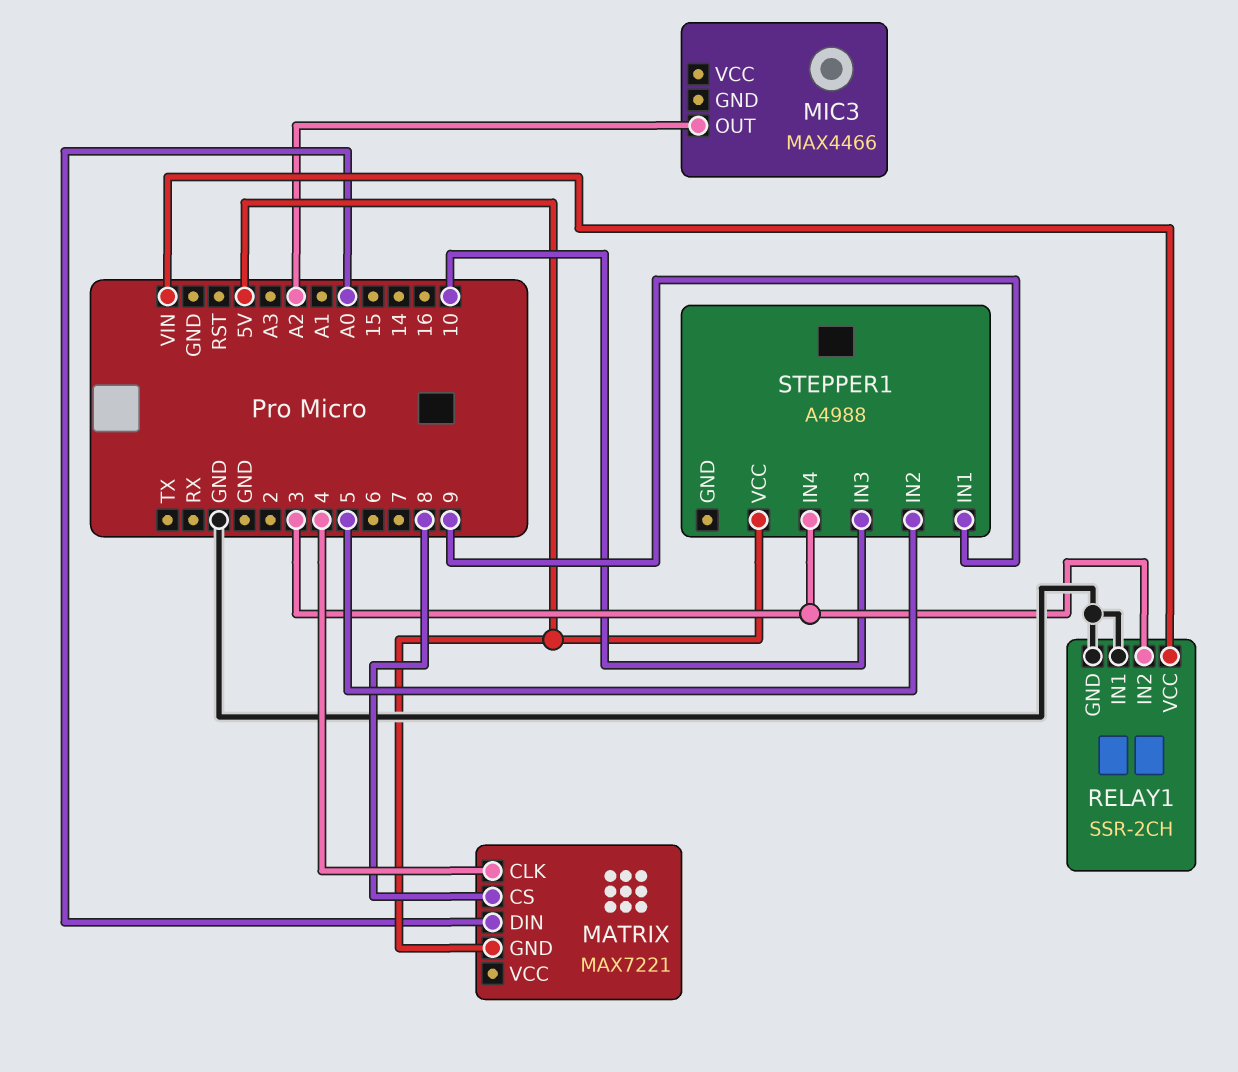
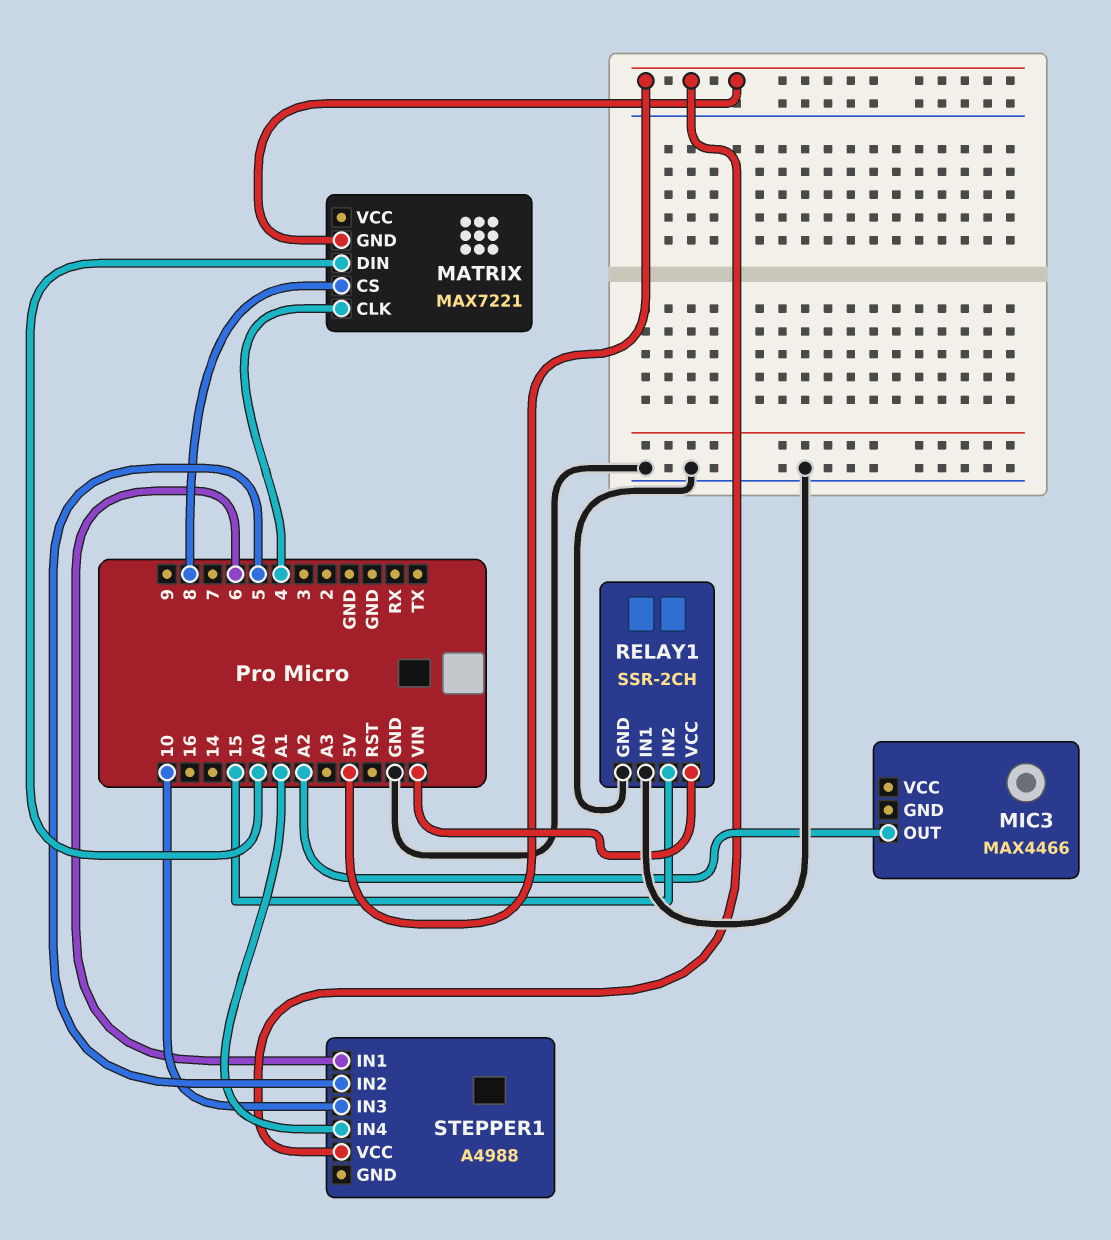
RELAY1 pin IN2: 3 -> 15
STEPPER1 pin IN1: 9 -> 6
STEPPER1 pin IN4: 3 -> A1

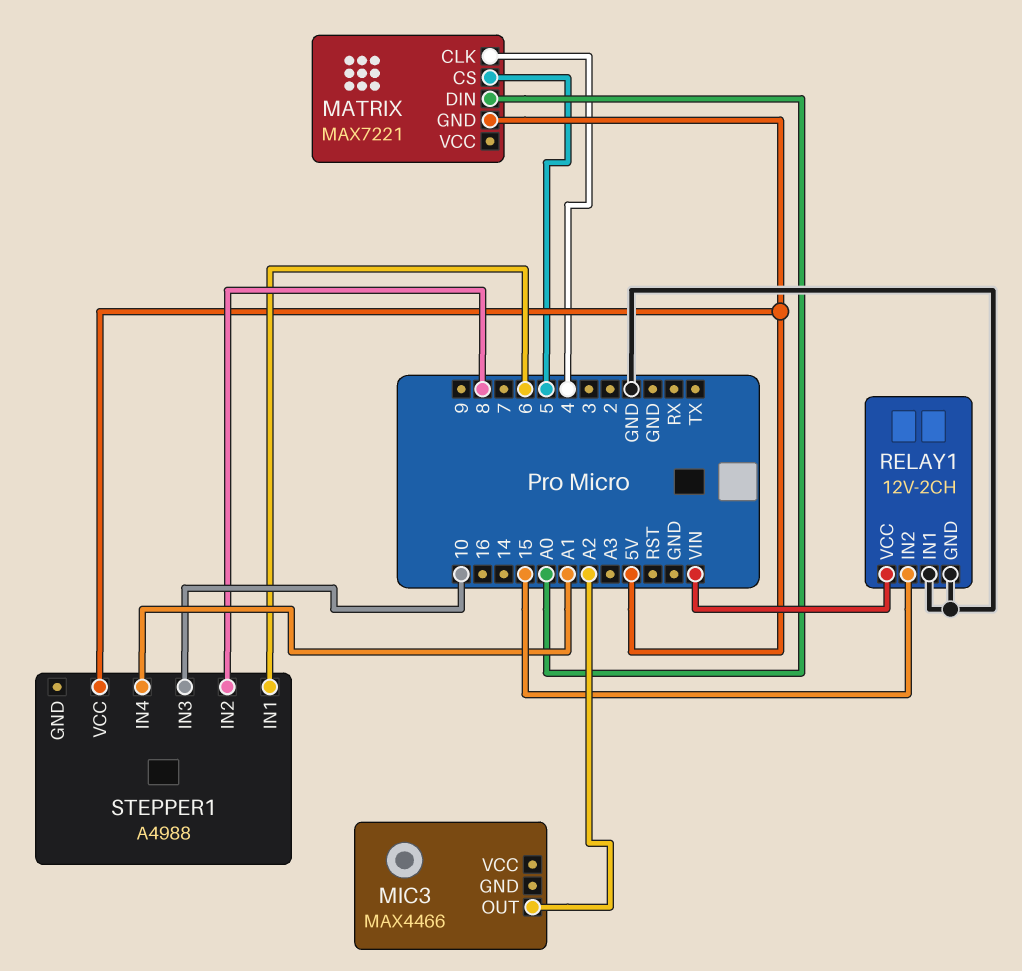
MATRIX pin CS: 8 -> 5
RELAY1: SSR-2CH -> 12V-2CH
STEPPER1 pin IN2: 5 -> 8

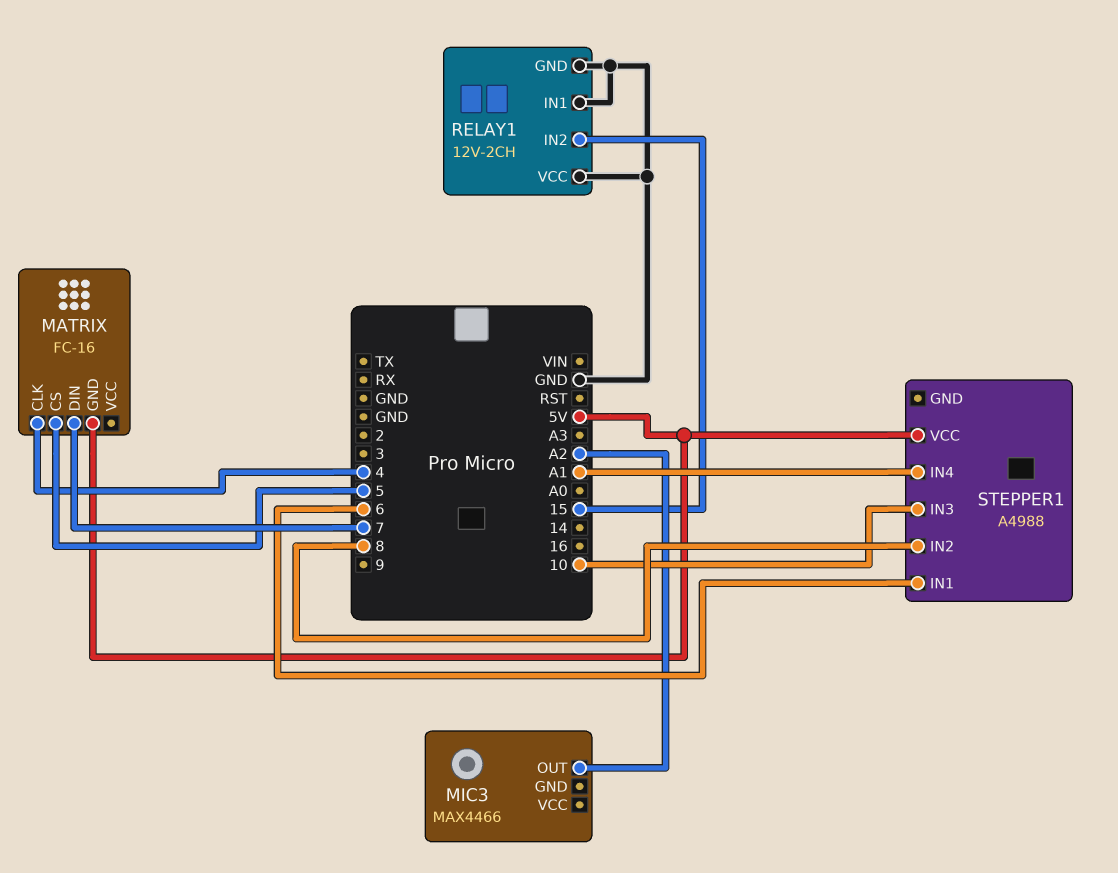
MATRIX: MAX7221 -> FC-16
MATRIX pin DIN: A0 -> 7
RELAY1 pin VCC: VIN -> GND

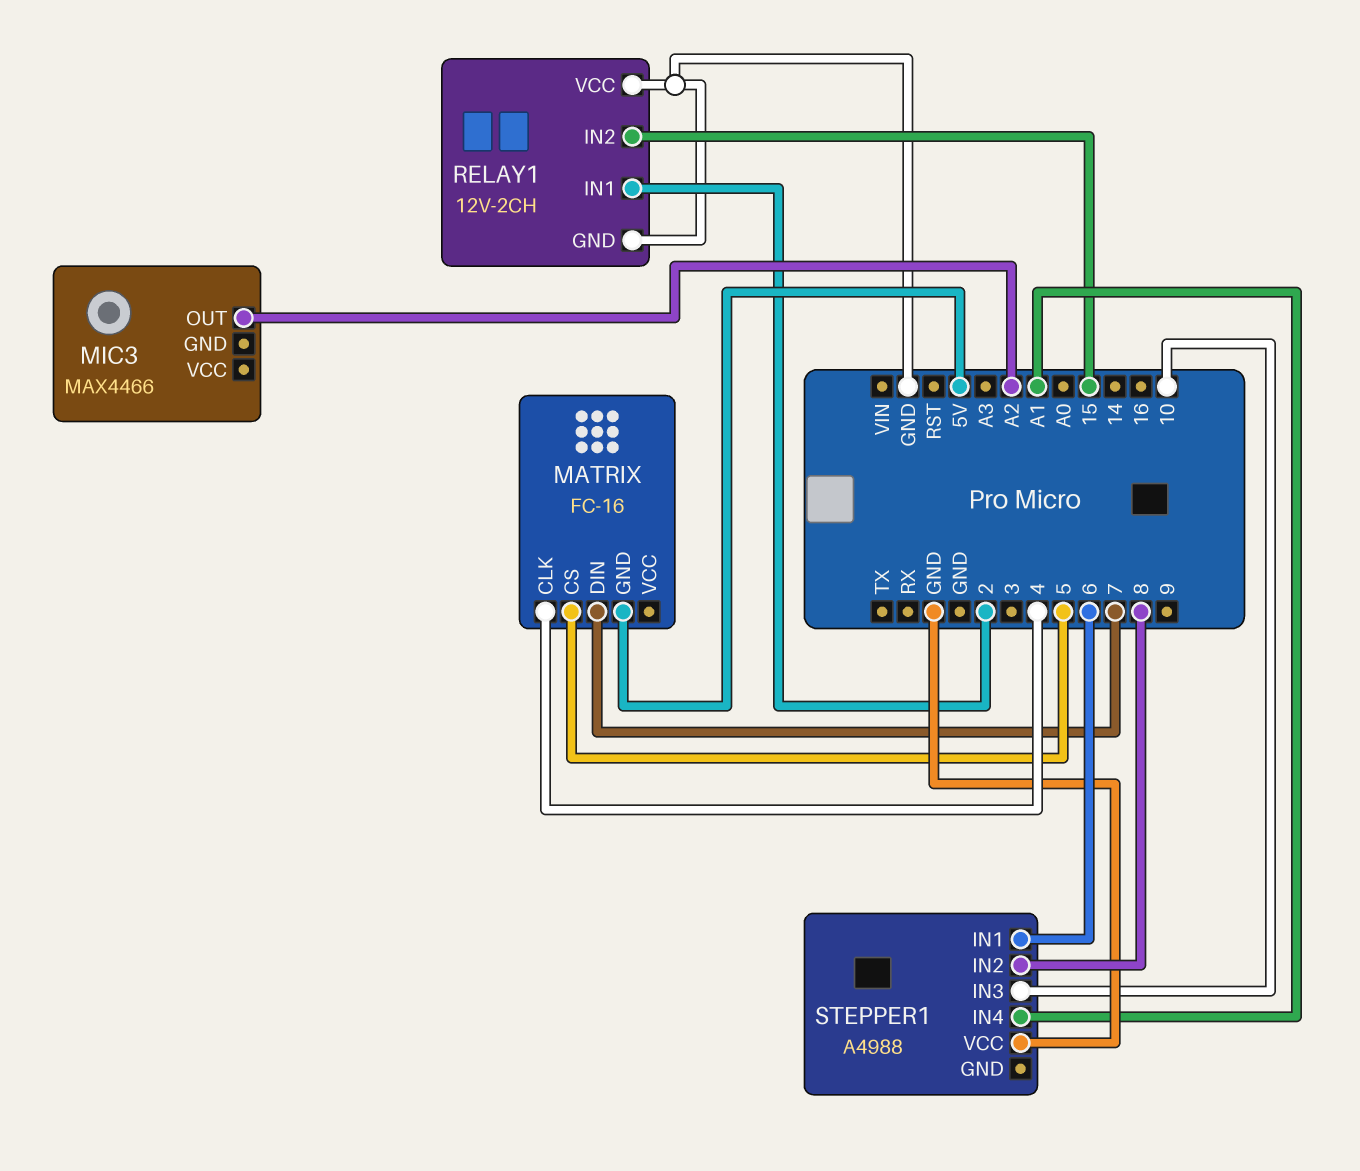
RELAY1 pin IN1: GND -> 2
STEPPER1 pin VCC: 5V -> GND

